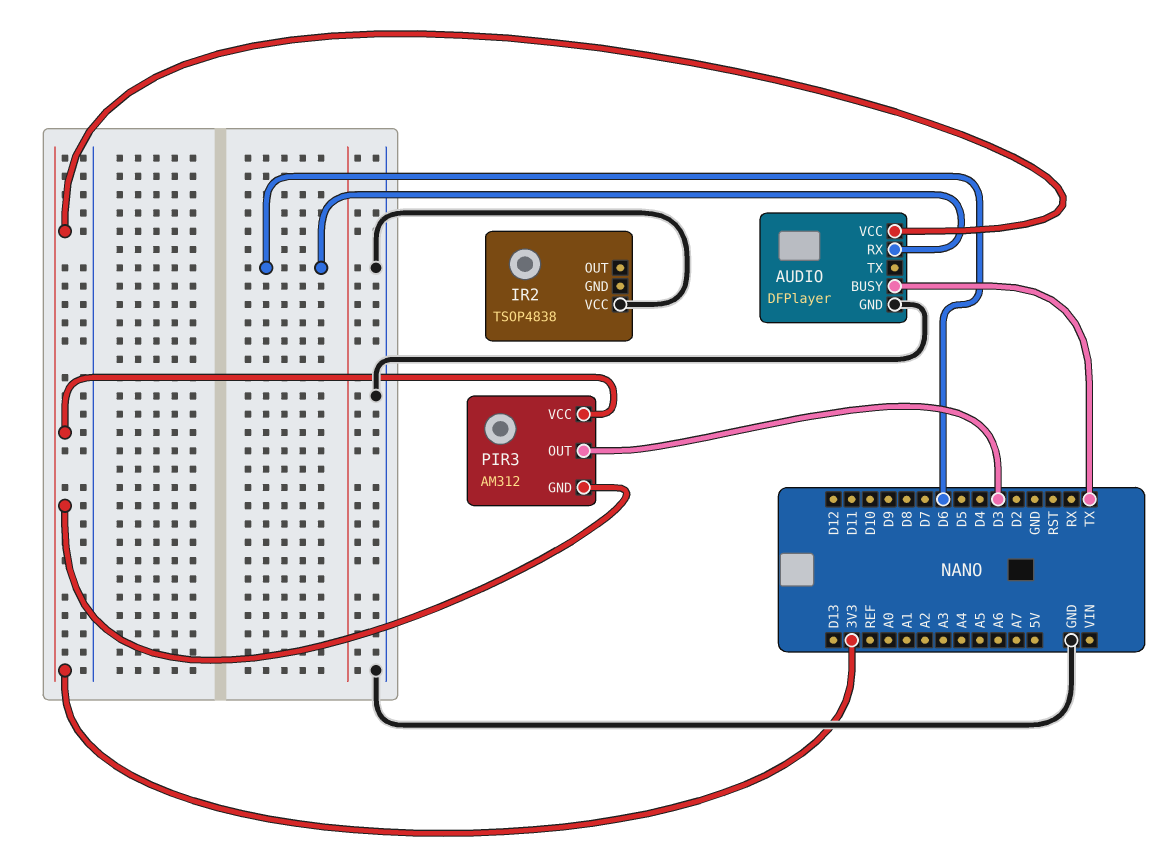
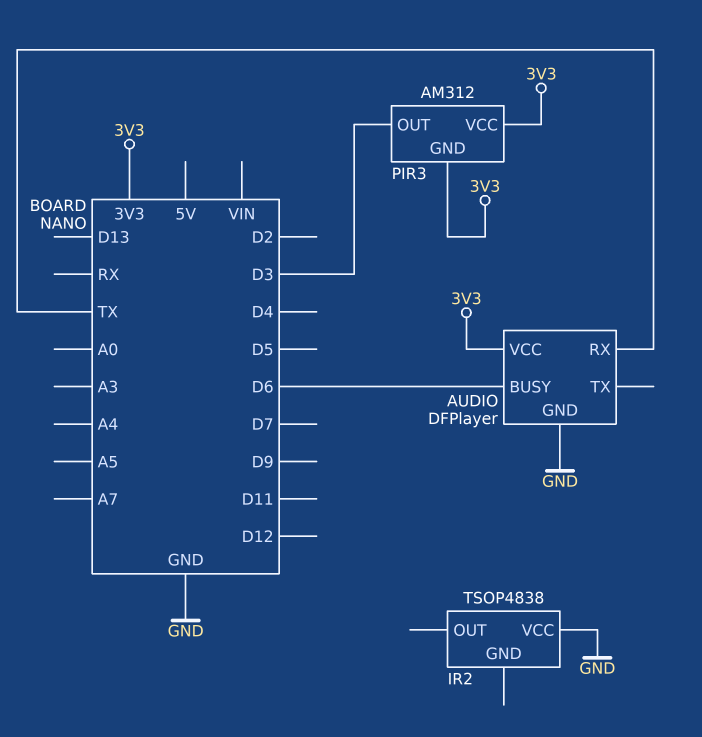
AUDIO pin BUSY: TX -> D6
AUDIO pin RX: D6 -> TX

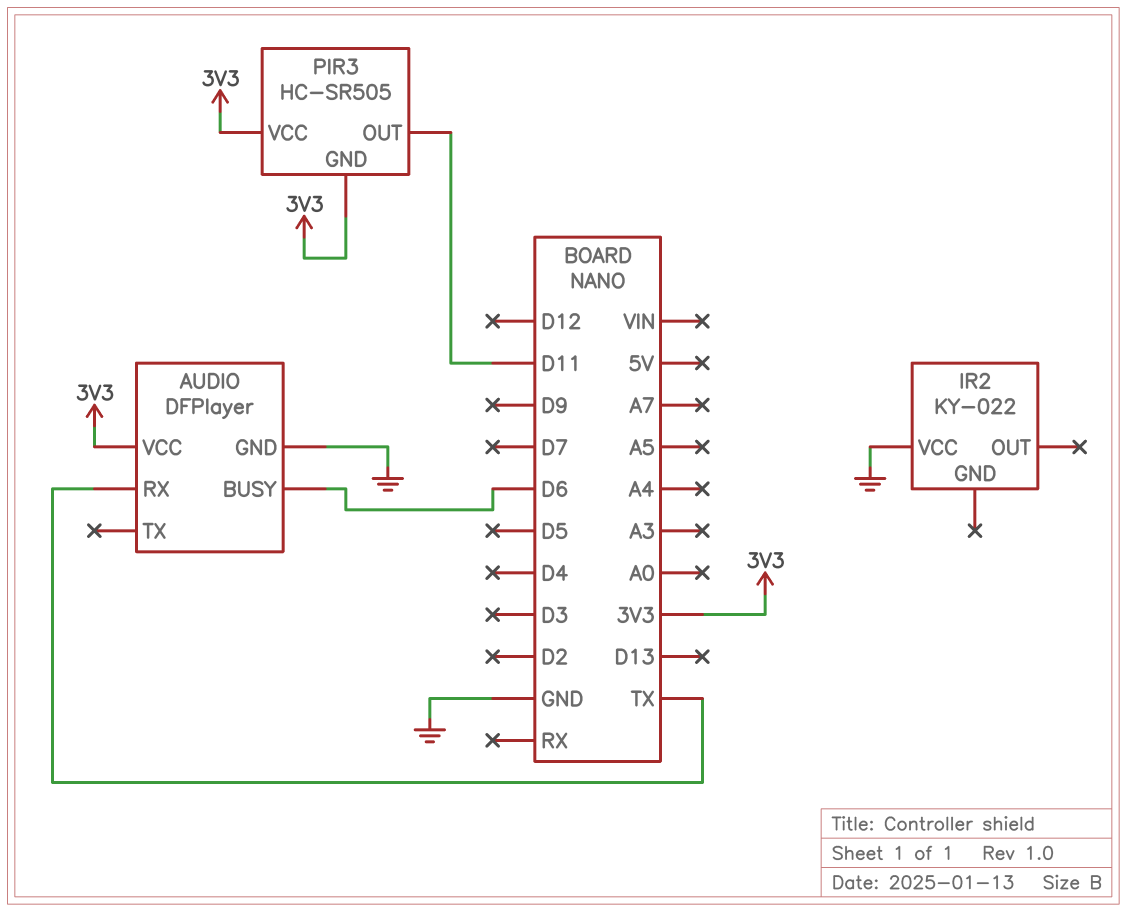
IR2: TSOP4838 -> KY-022
PIR3: AM312 -> HC-SR505
PIR3 pin OUT: D3 -> D11

